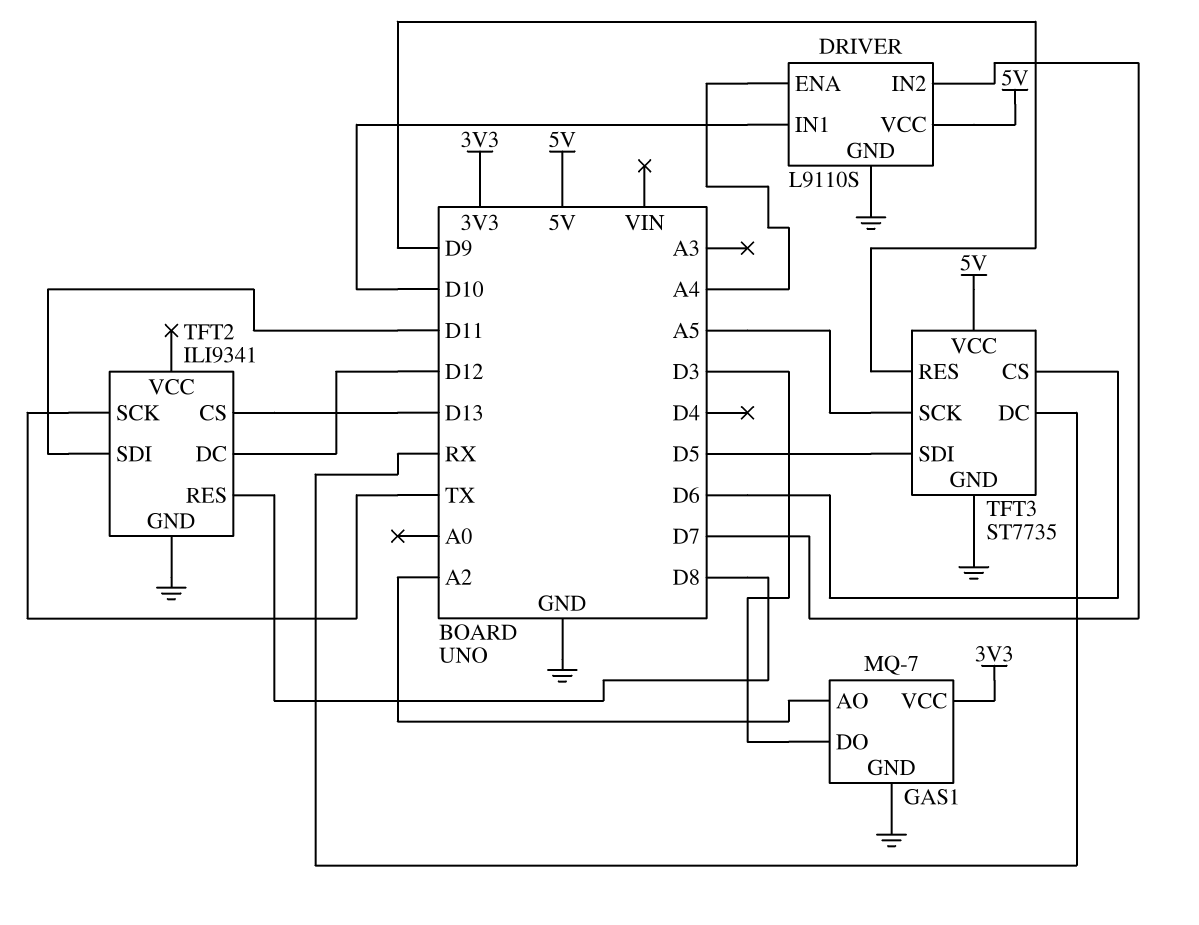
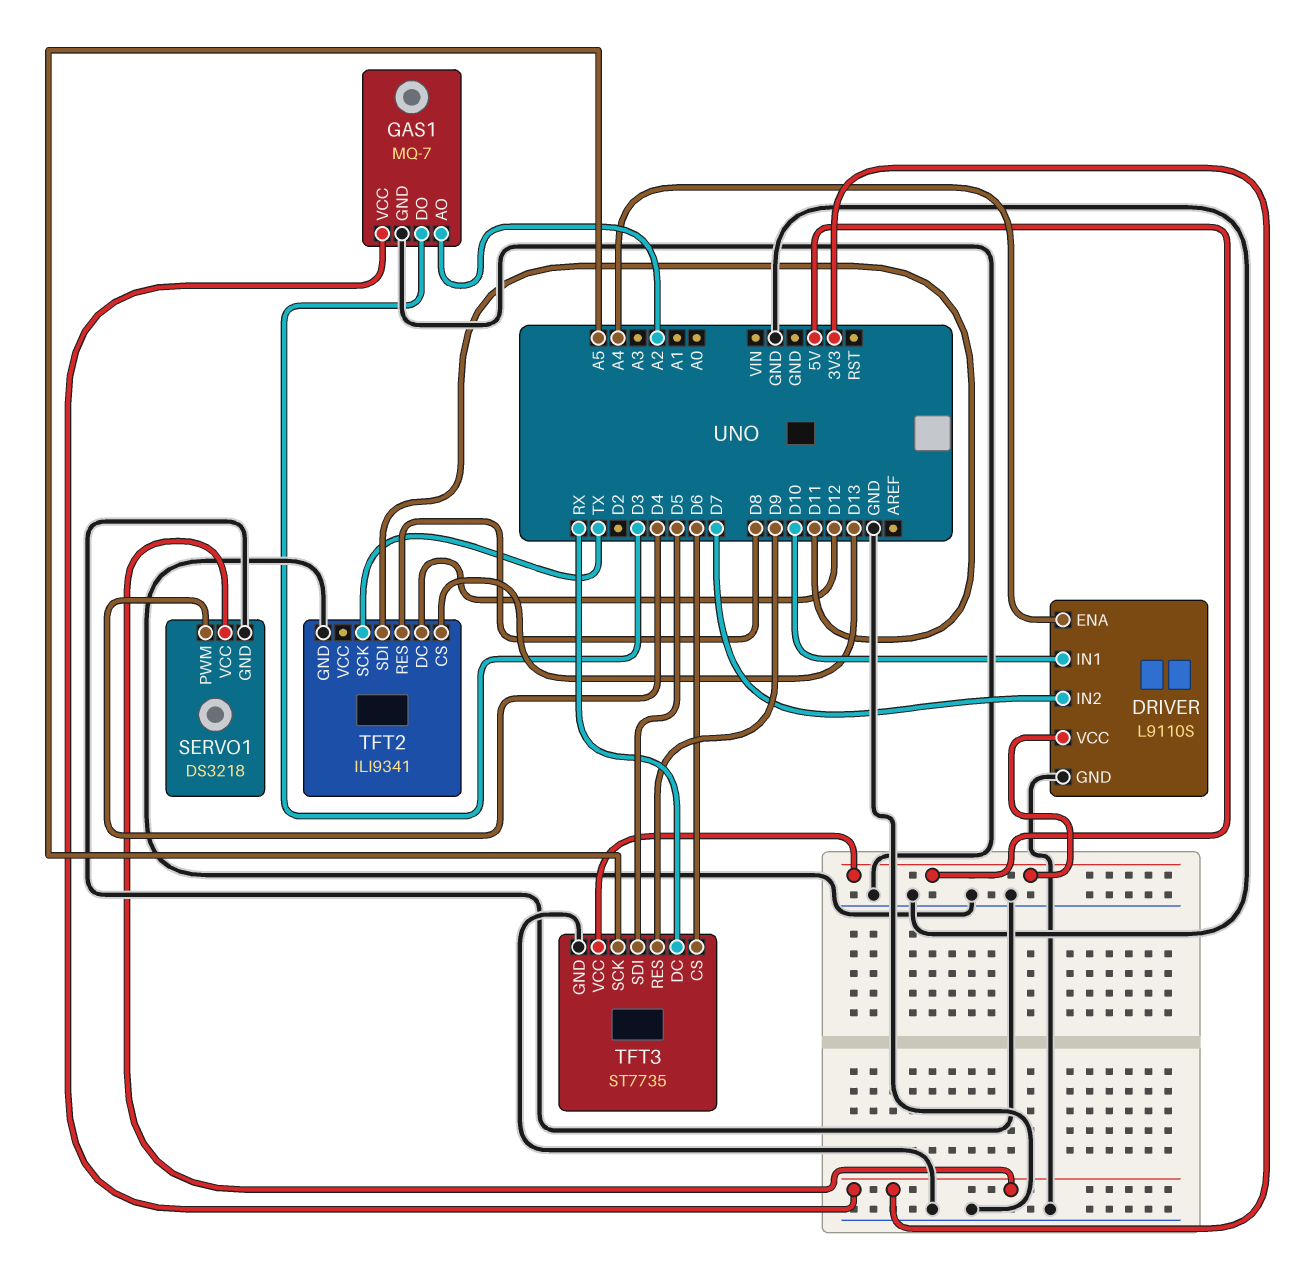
SERVO1: none -> DS3218
SERVO1 pin GND: none -> GND
SERVO1 pin PWM: none -> D4
SERVO1 pin VCC: none -> 3V3

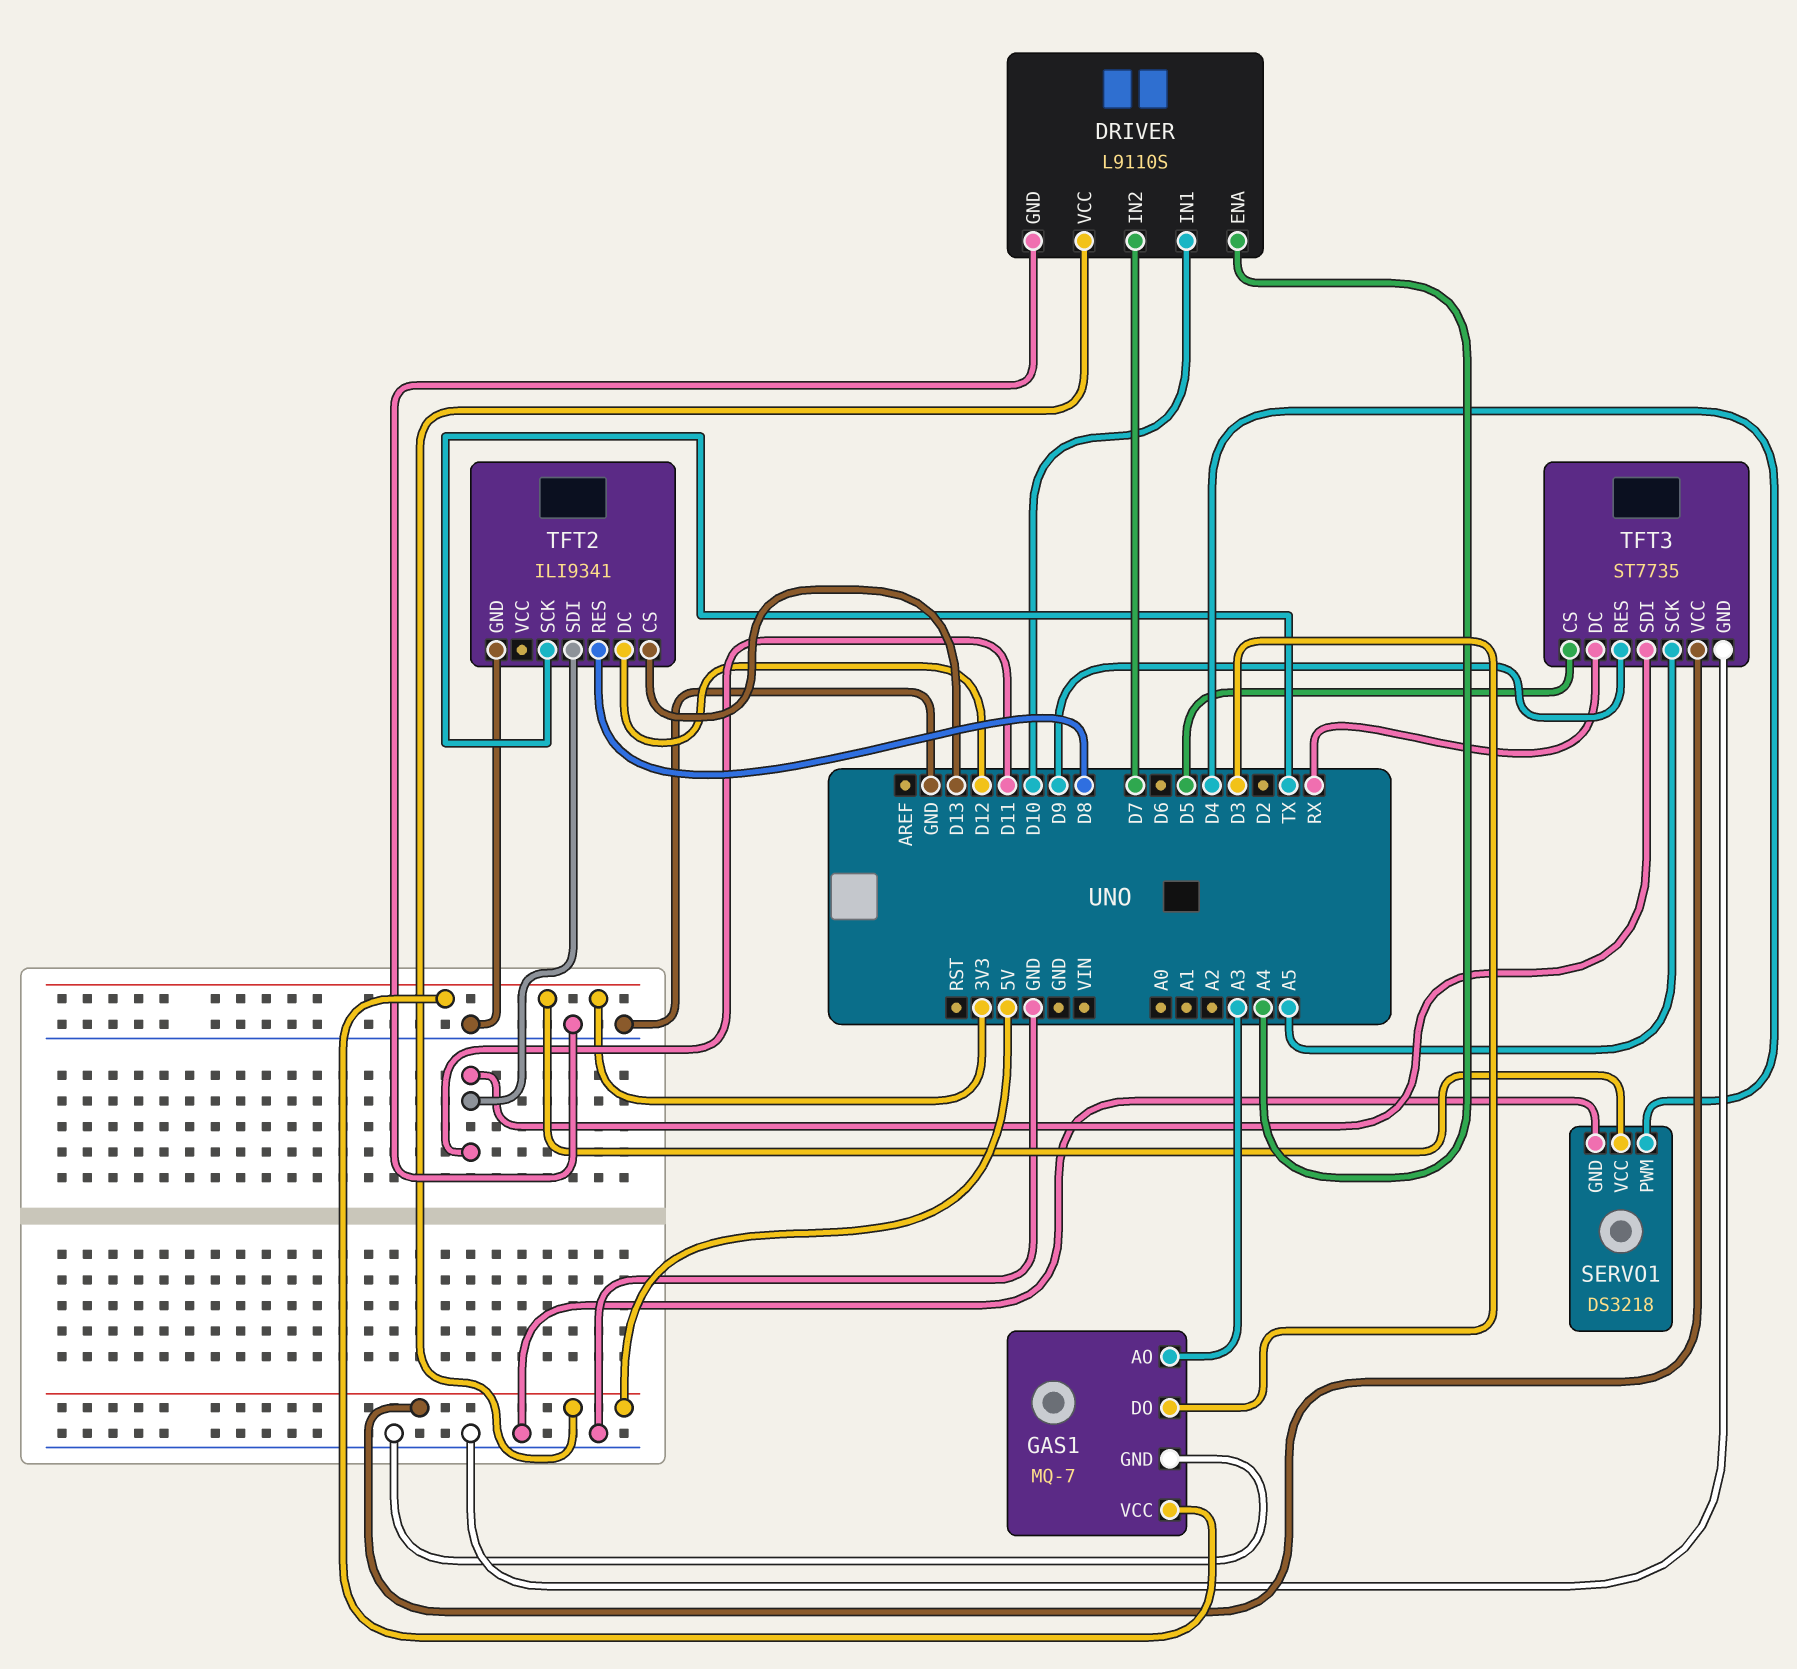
GAS1 pin AO: A2 -> A3
TFT3 pin CS: D6 -> D5
TFT3 pin SDI: D5 -> D11

